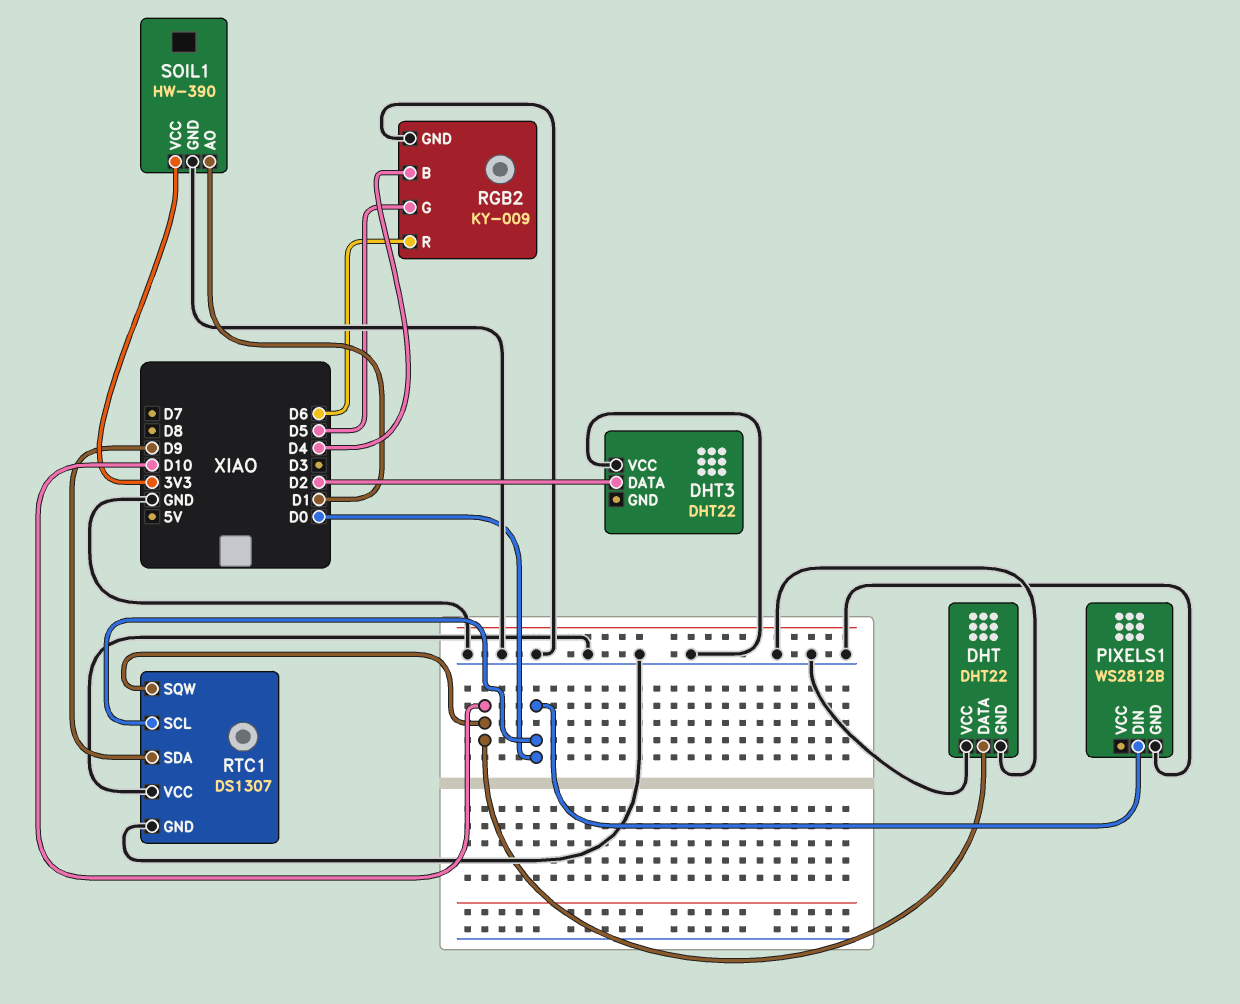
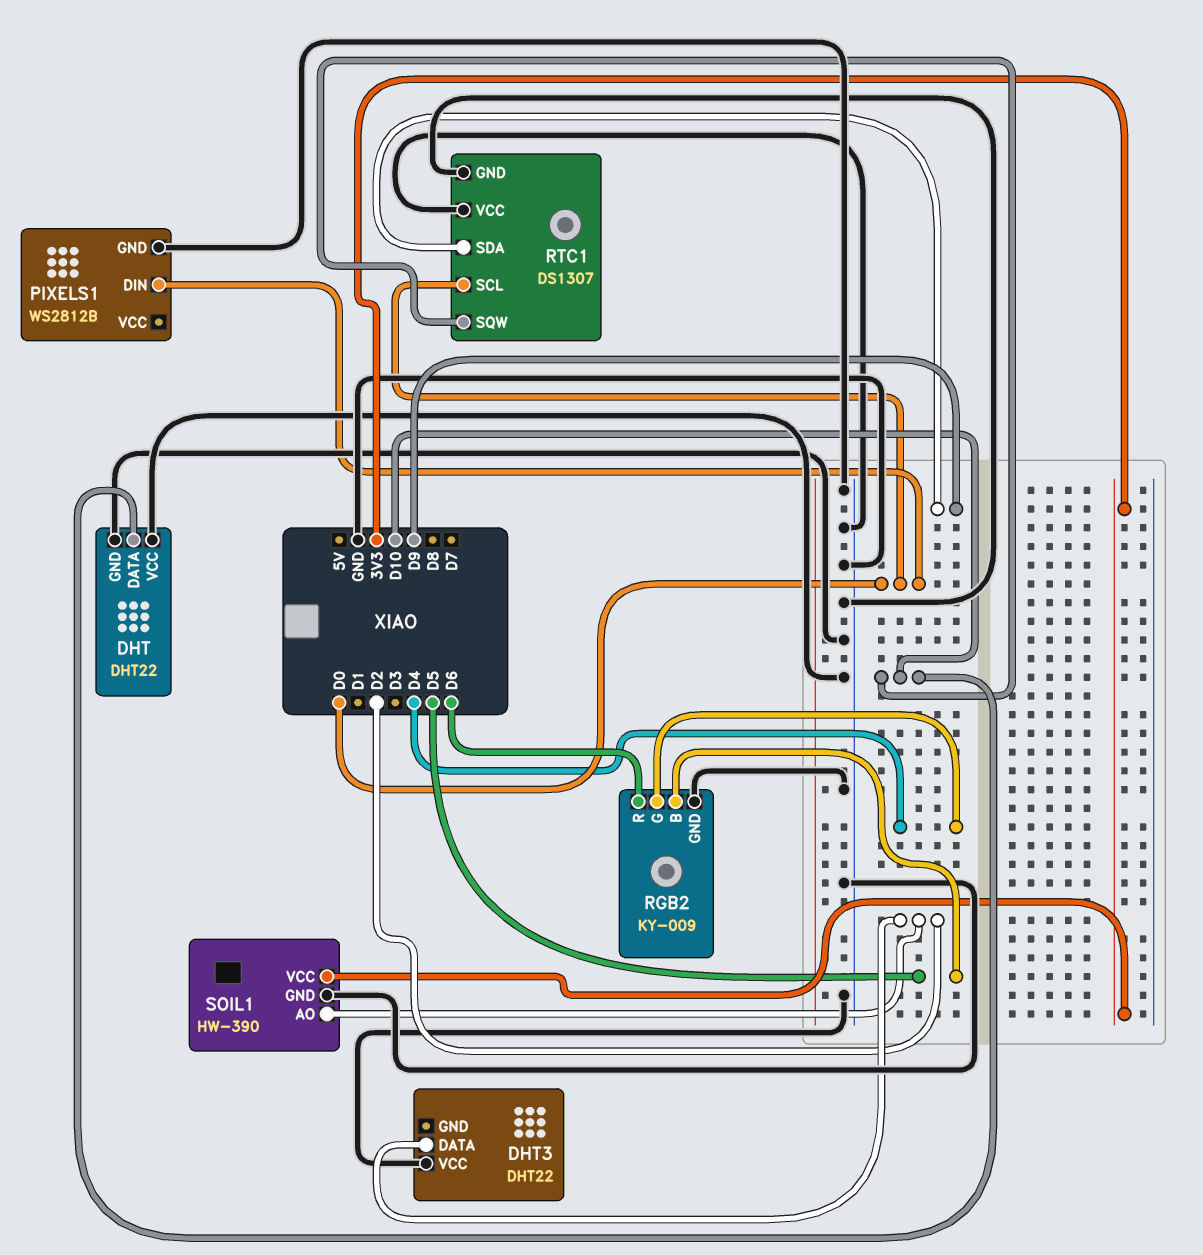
RGB2 pin B: D4 -> D5
RGB2 pin G: D5 -> D4
SOIL1 pin AO: D1 -> D2

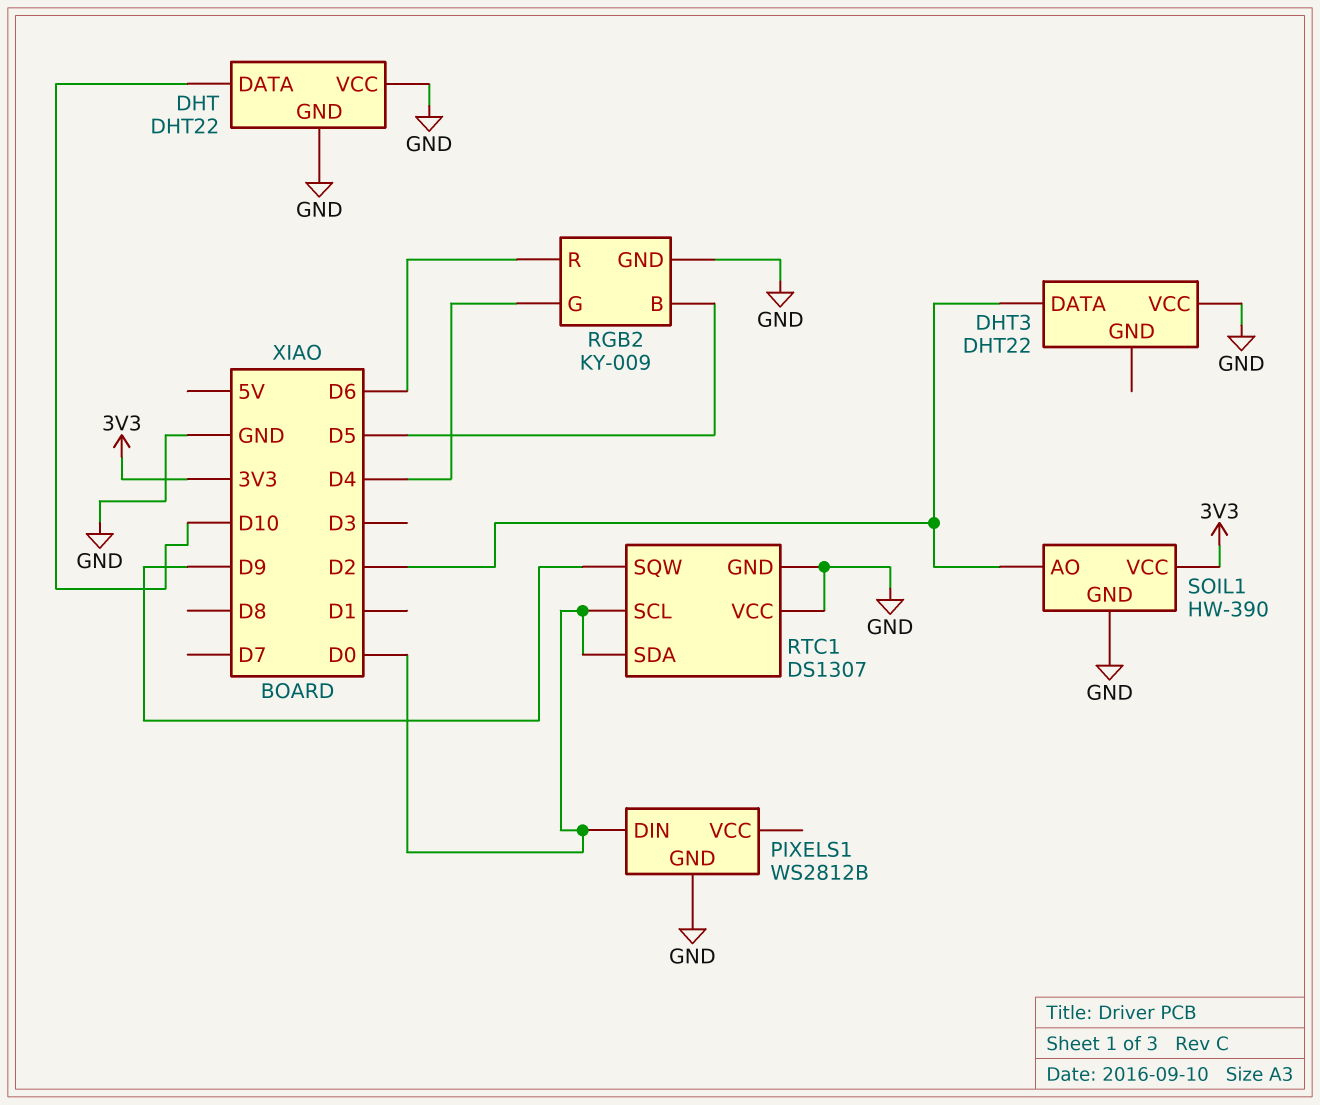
RTC1 pin SDA: D9 -> D0
RTC1 pin SQW: D10 -> D9

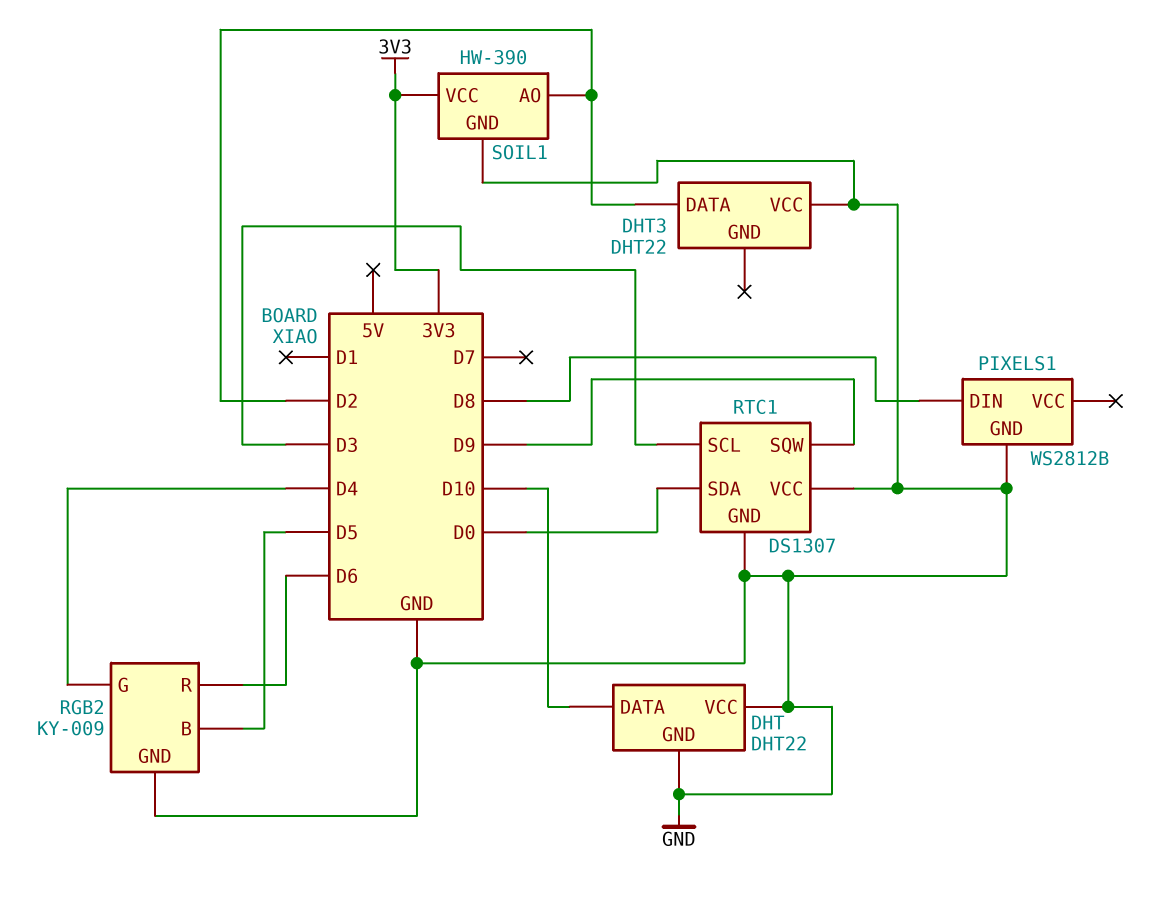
PIXELS1 pin DIN: D0 -> D8
RTC1 pin SCL: D0 -> D3

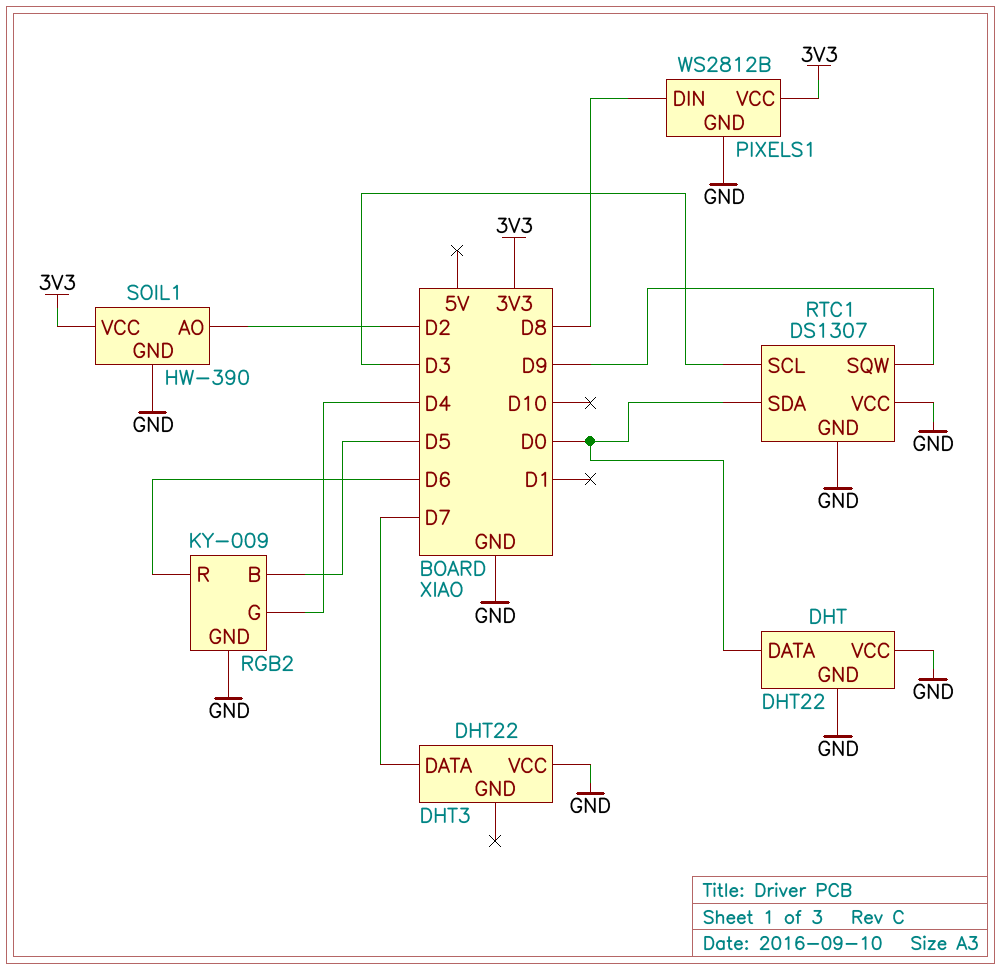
DHT pin DATA: D10 -> D0
DHT3 pin DATA: D2 -> D7
PIXELS1 pin VCC: none -> 3V3

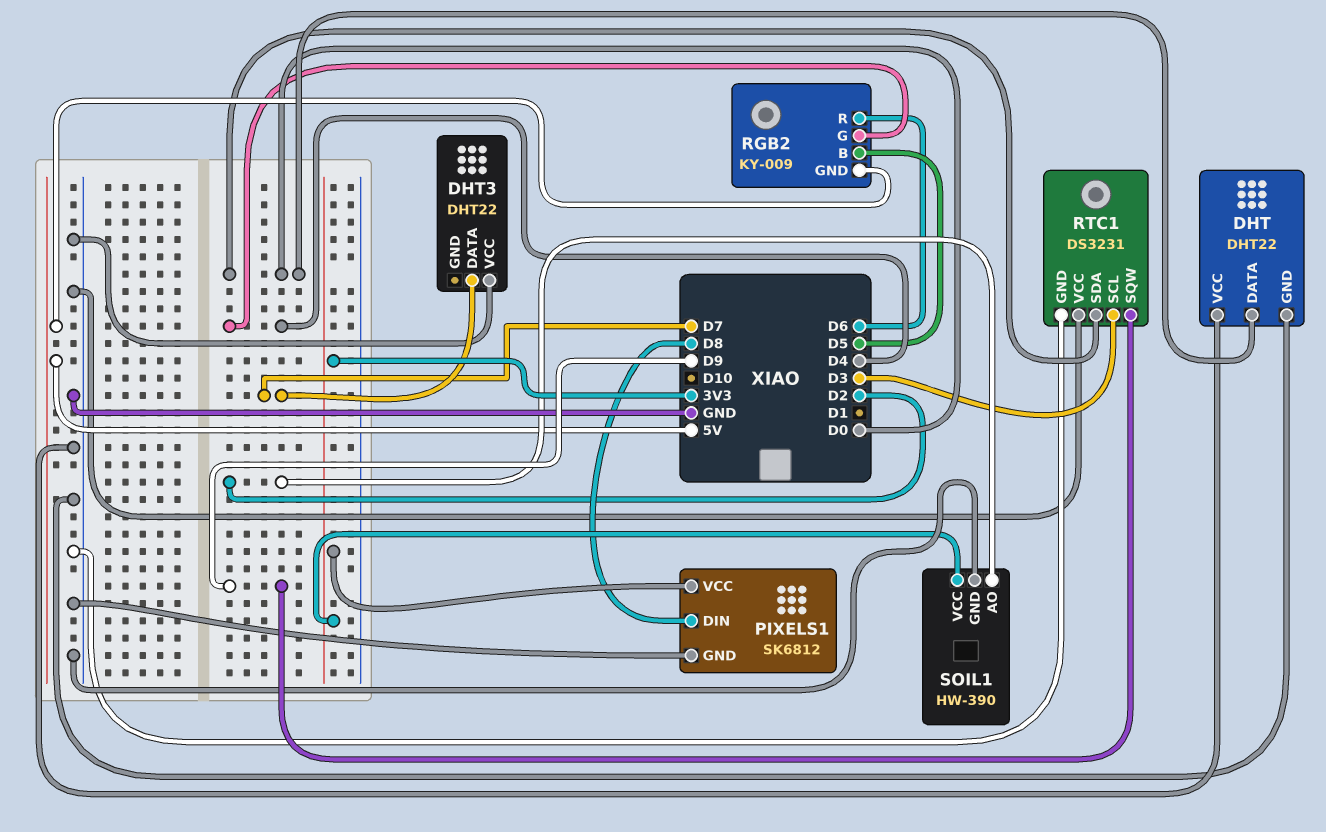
PIXELS1: WS2812B -> SK6812
RGB2 pin GND: GND -> 5V
RTC1: DS1307 -> DS3231

